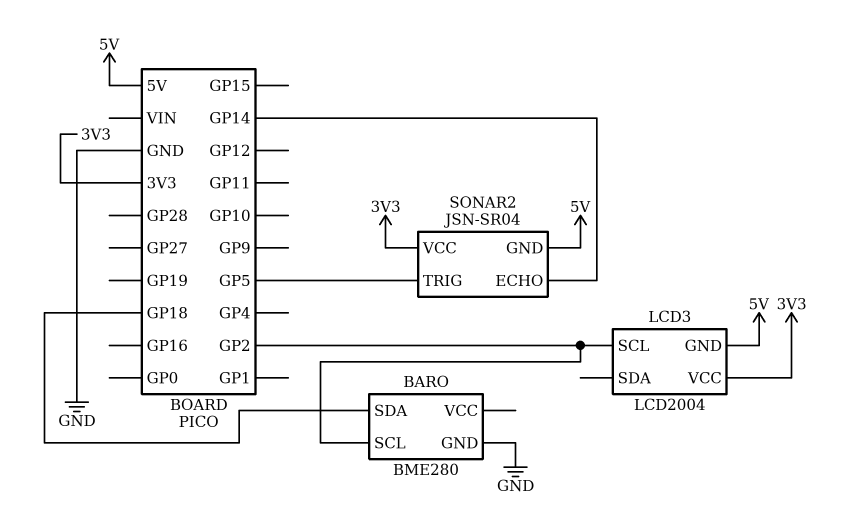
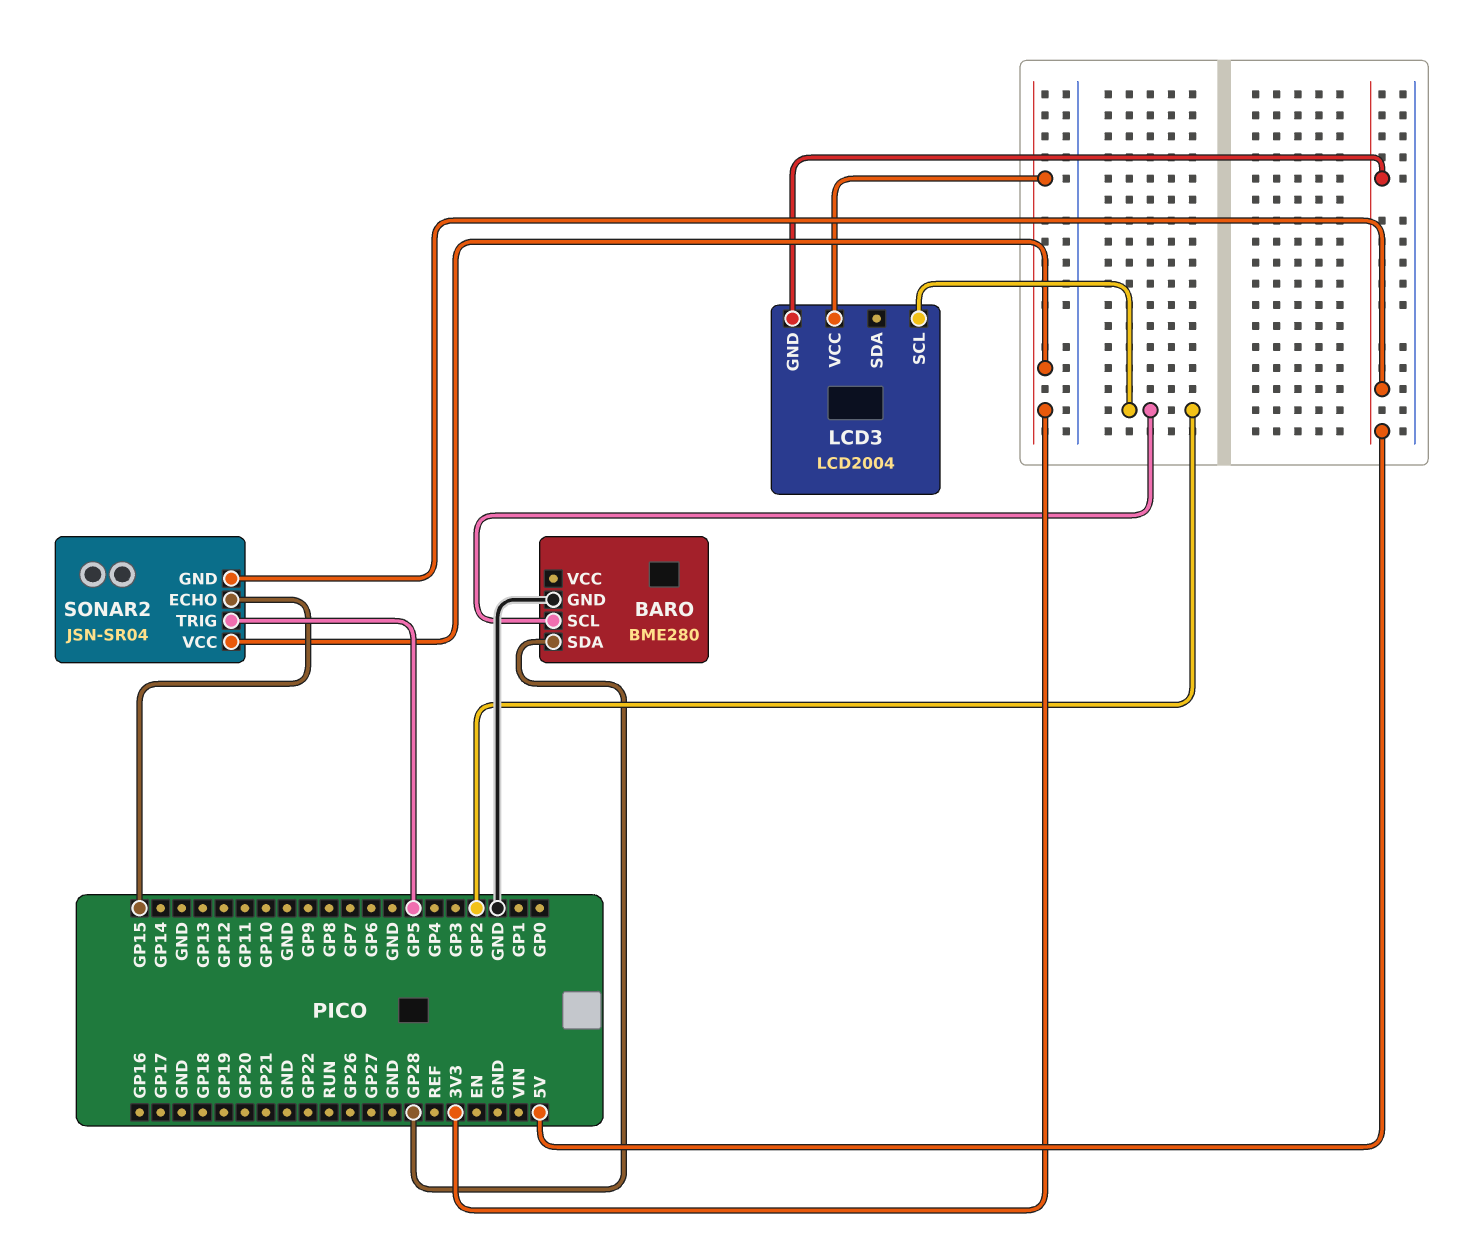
BARO pin SDA: GP18 -> GP28
SONAR2 pin ECHO: GP14 -> GP15

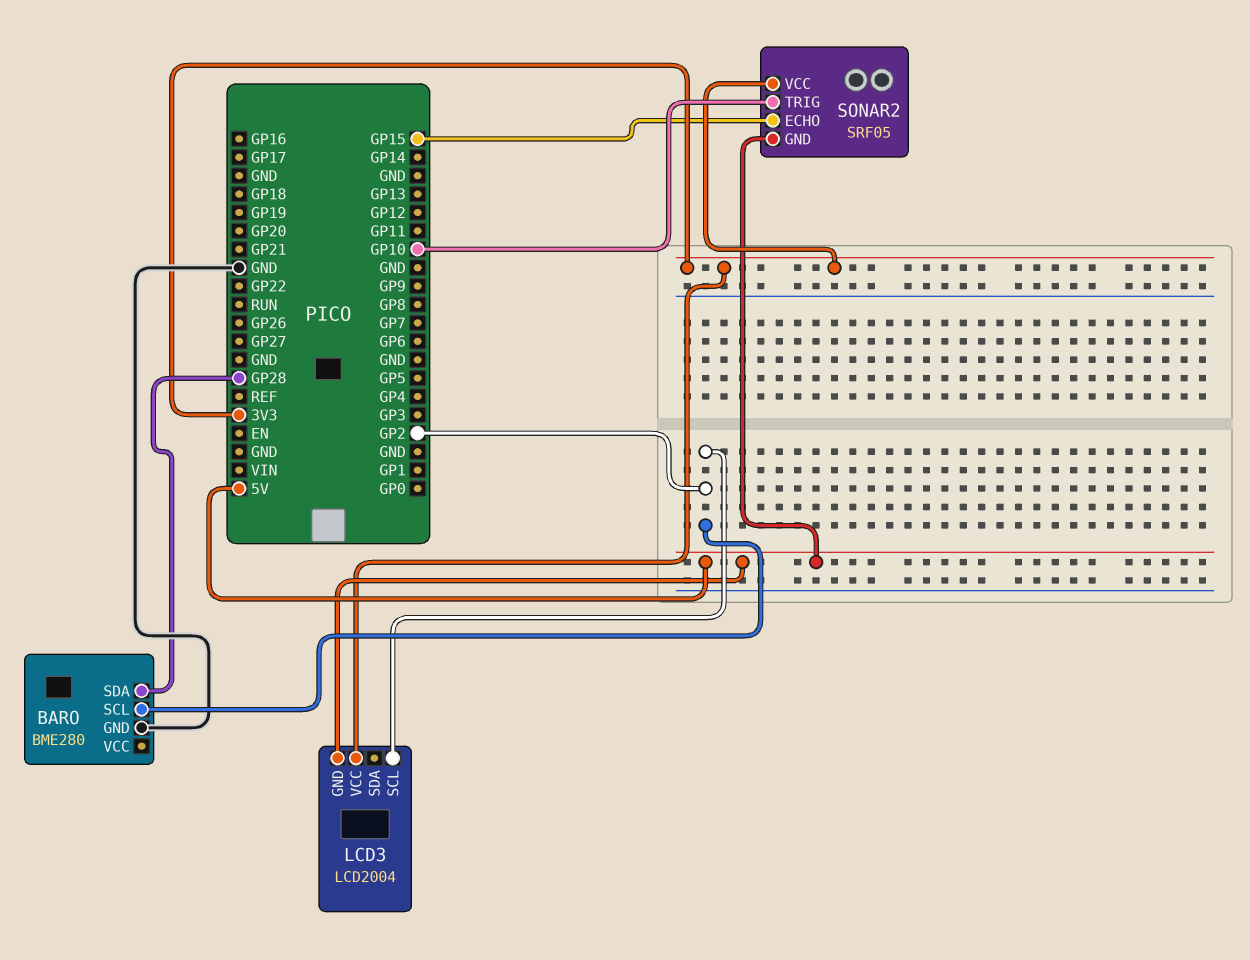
SONAR2: JSN-SR04 -> SRF05
SONAR2 pin TRIG: GP5 -> GP10

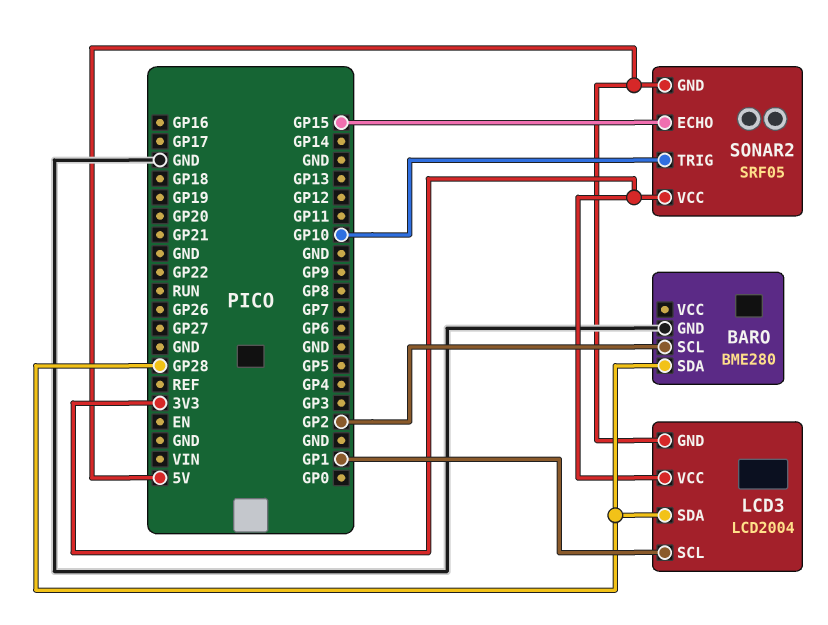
LCD3 pin SCL: GP2 -> GP1
LCD3 pin SDA: none -> GP28

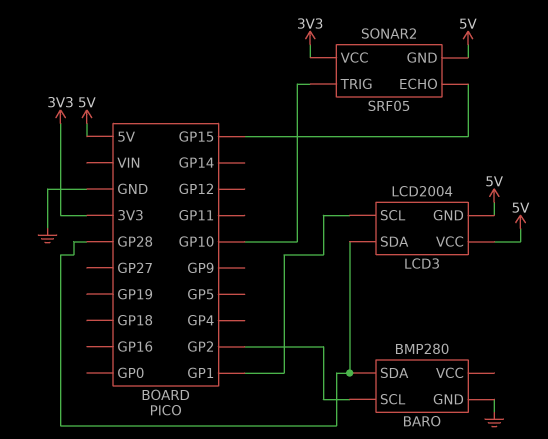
BARO: BME280 -> BMP280
LCD3 pin VCC: 3V3 -> 5V

